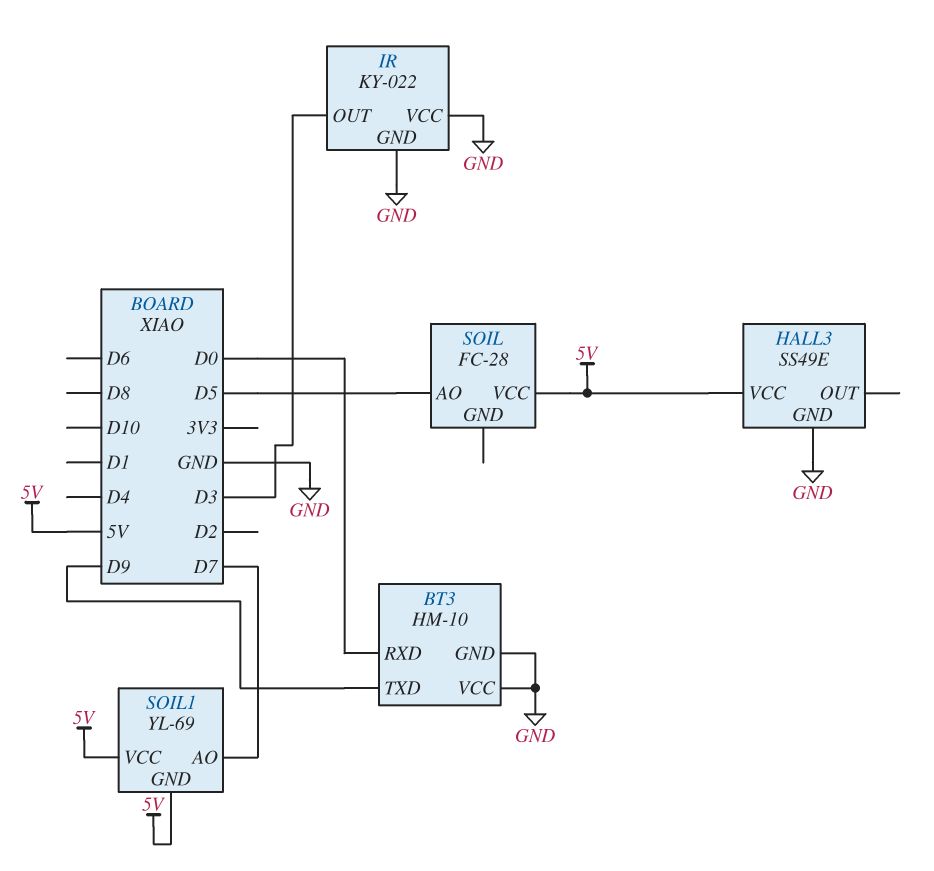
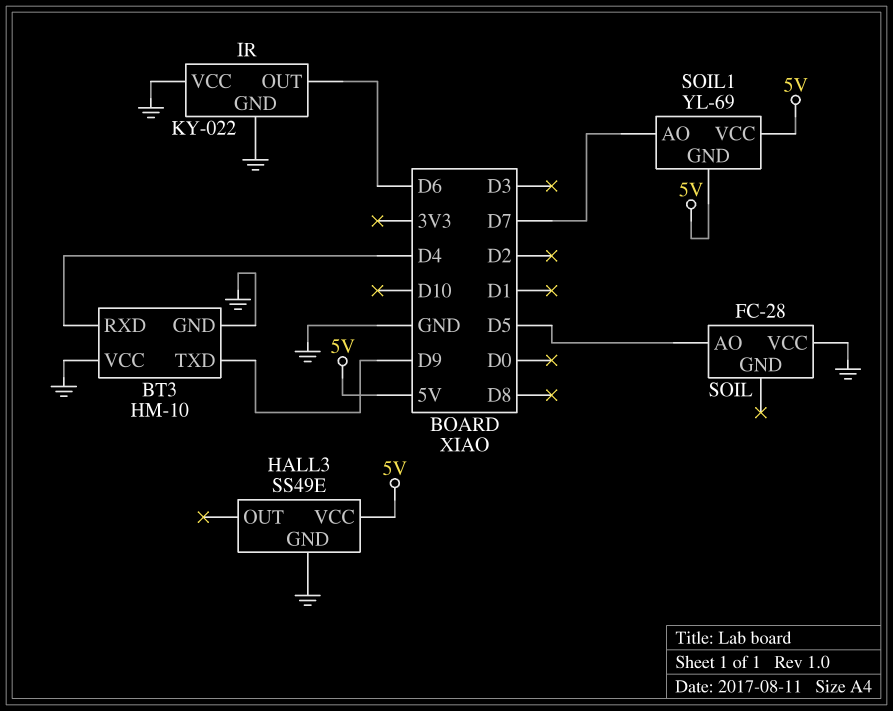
BT3 pin RXD: D0 -> D4
IR pin OUT: D3 -> D6
SOIL pin VCC: 5V -> GND

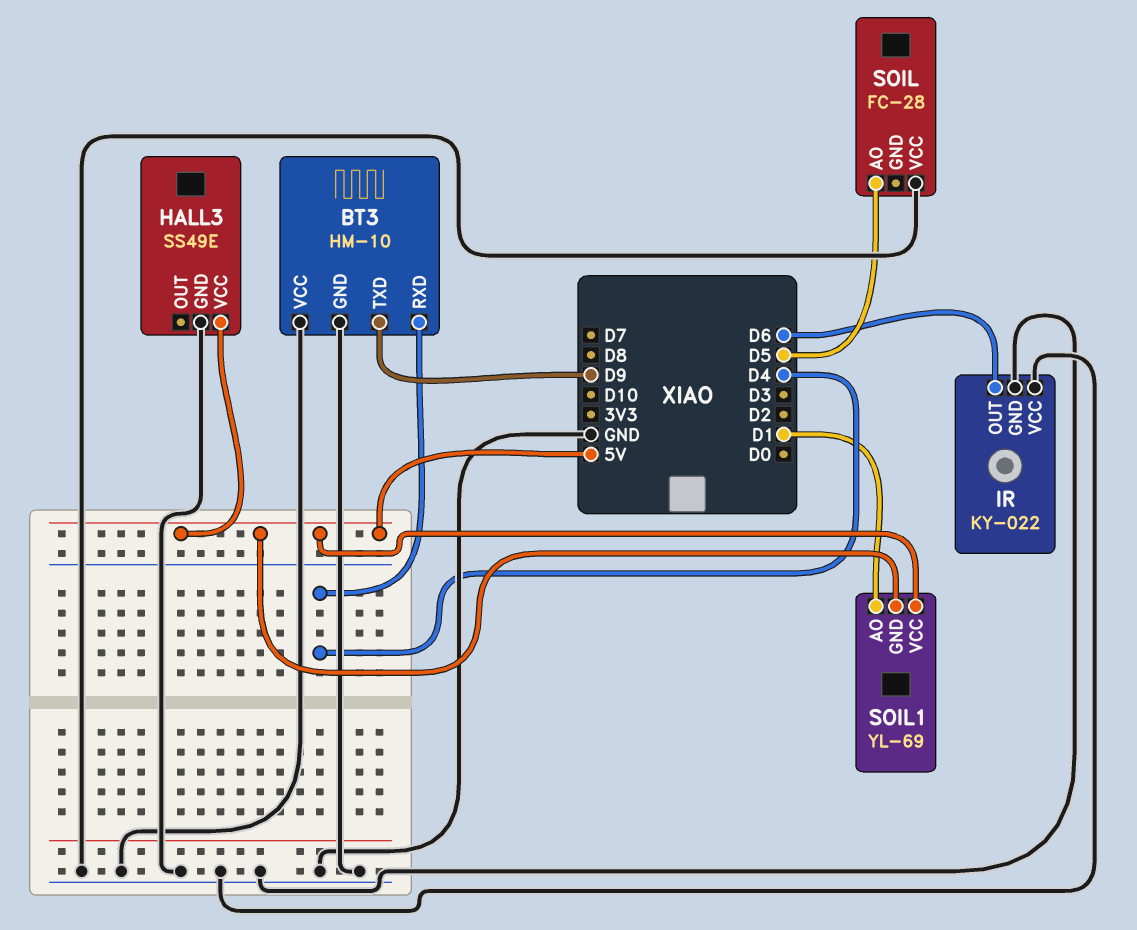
SOIL1 pin AO: D7 -> D1

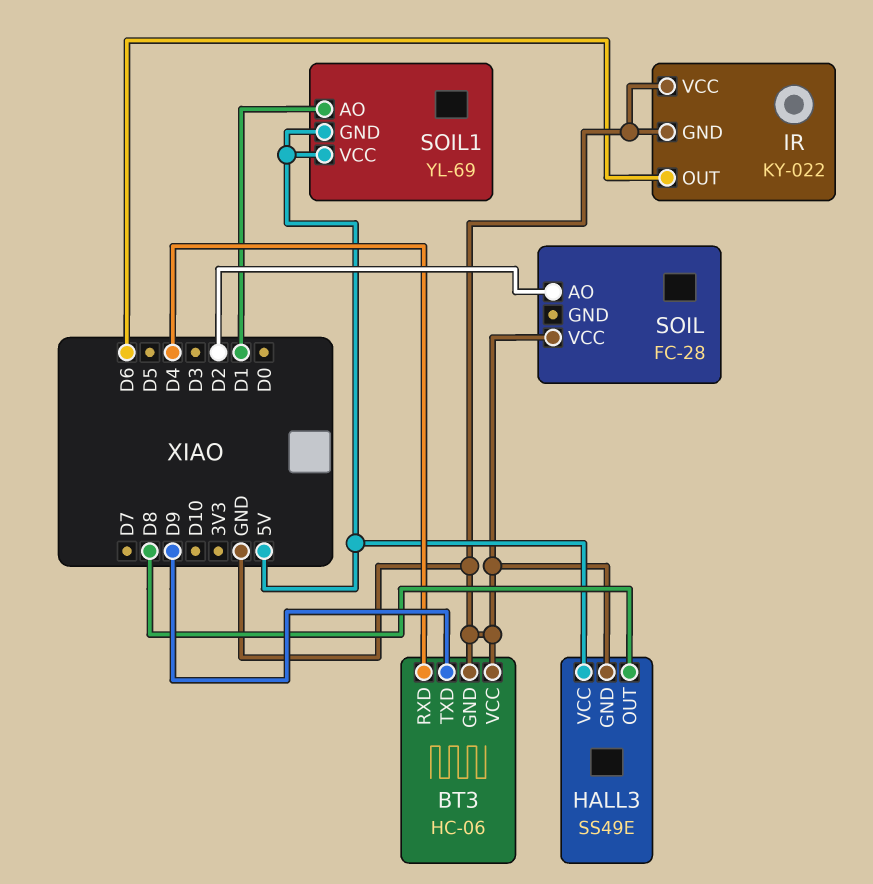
BT3: HM-10 -> HC-06
HALL3 pin OUT: none -> D8
SOIL pin AO: D5 -> D2

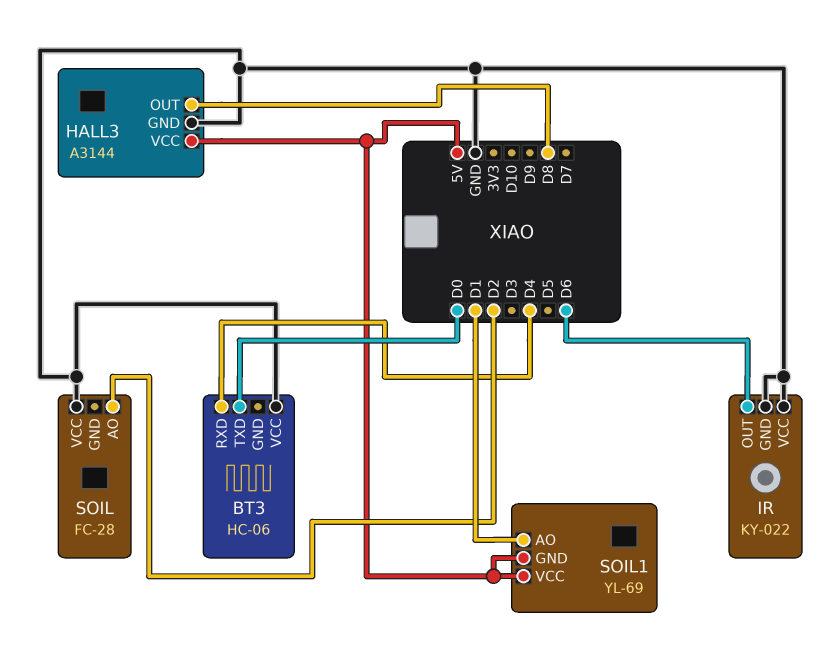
BT3 pin GND: GND -> none
BT3 pin TXD: D9 -> D0
HALL3: SS49E -> A3144

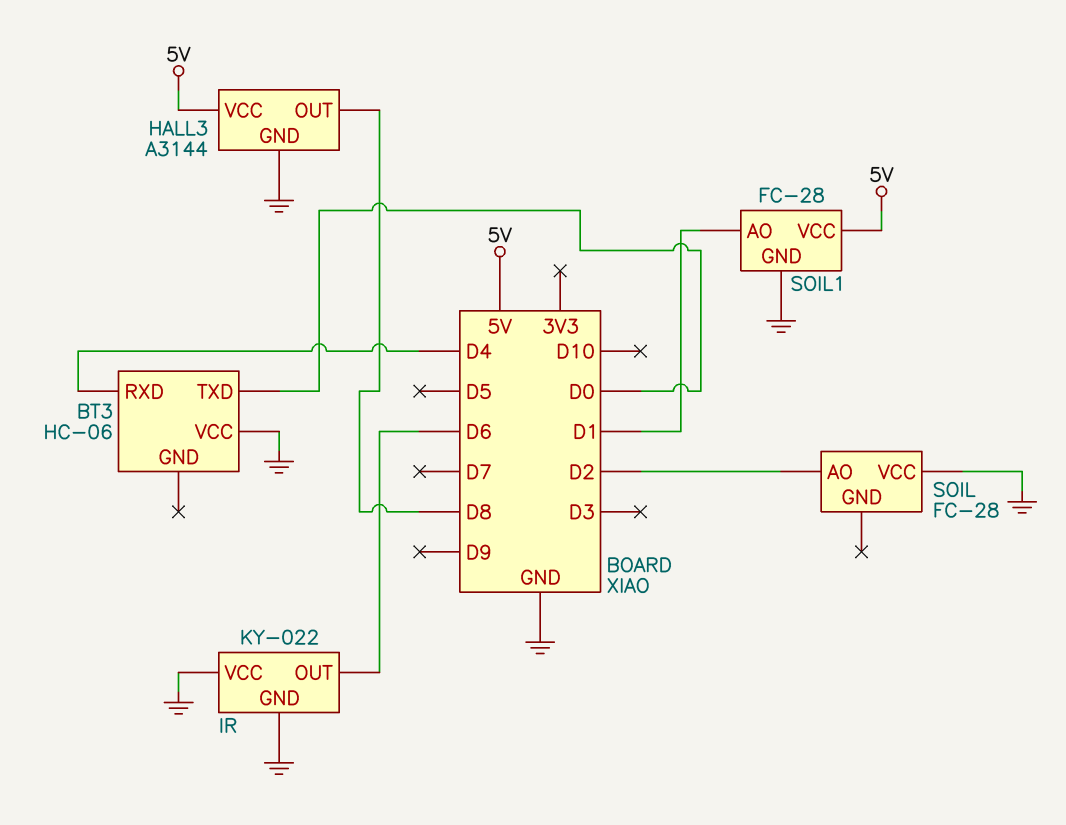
SOIL1: YL-69 -> FC-28
SOIL1 pin GND: 5V -> GND

